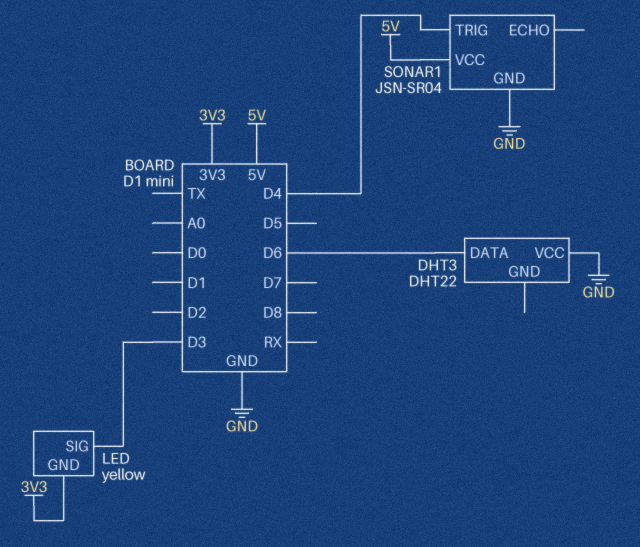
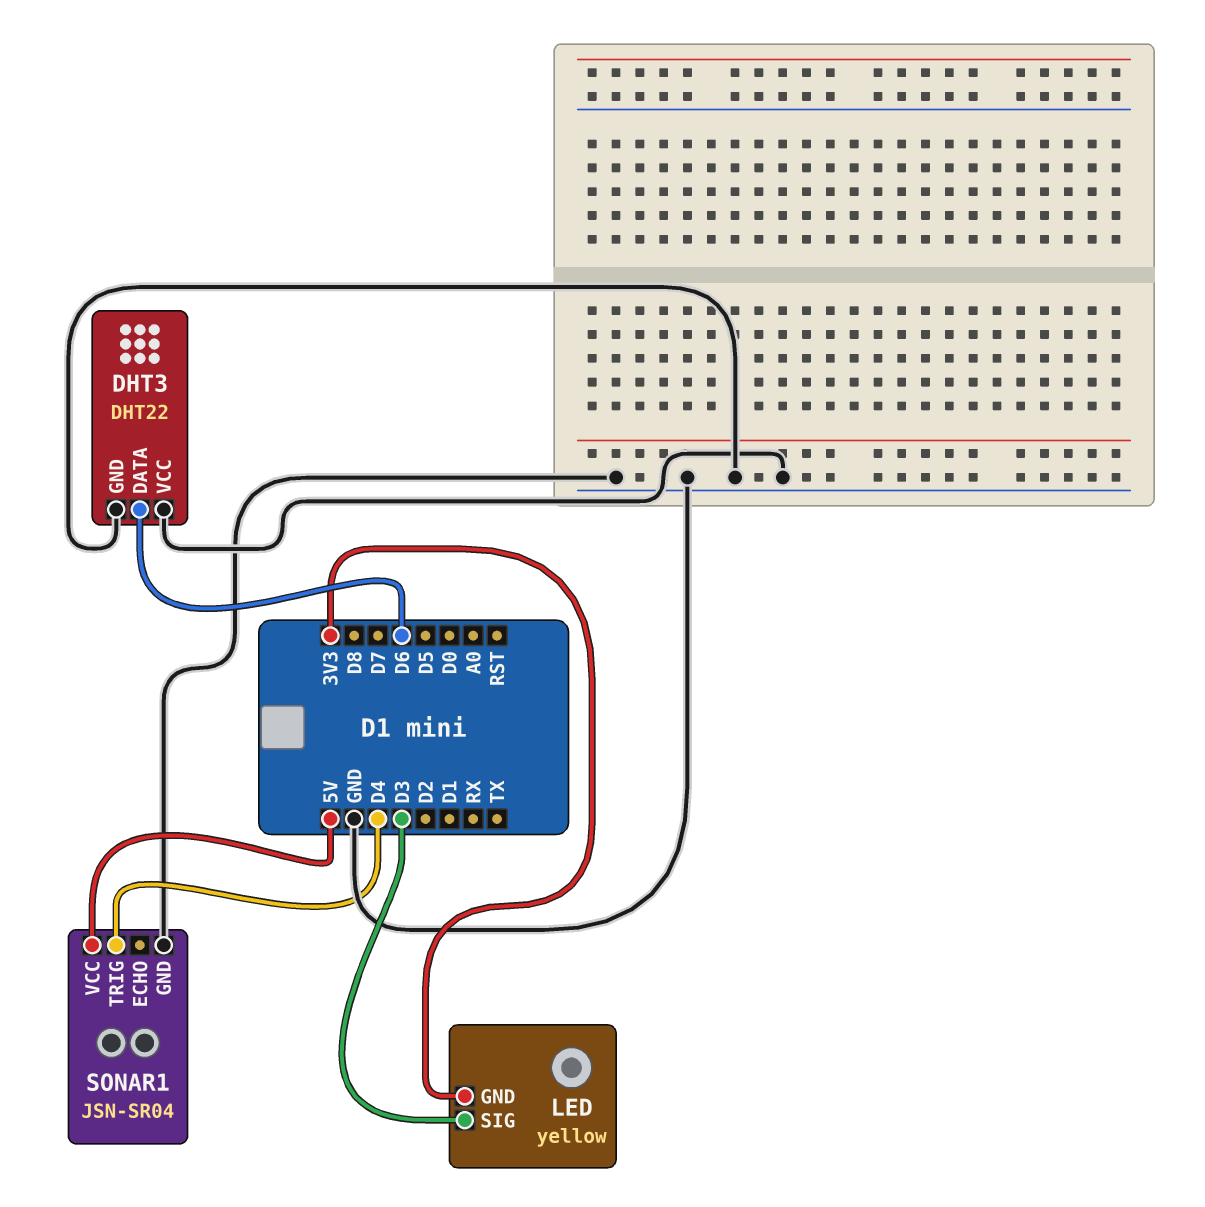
DHT3 pin GND: none -> GND

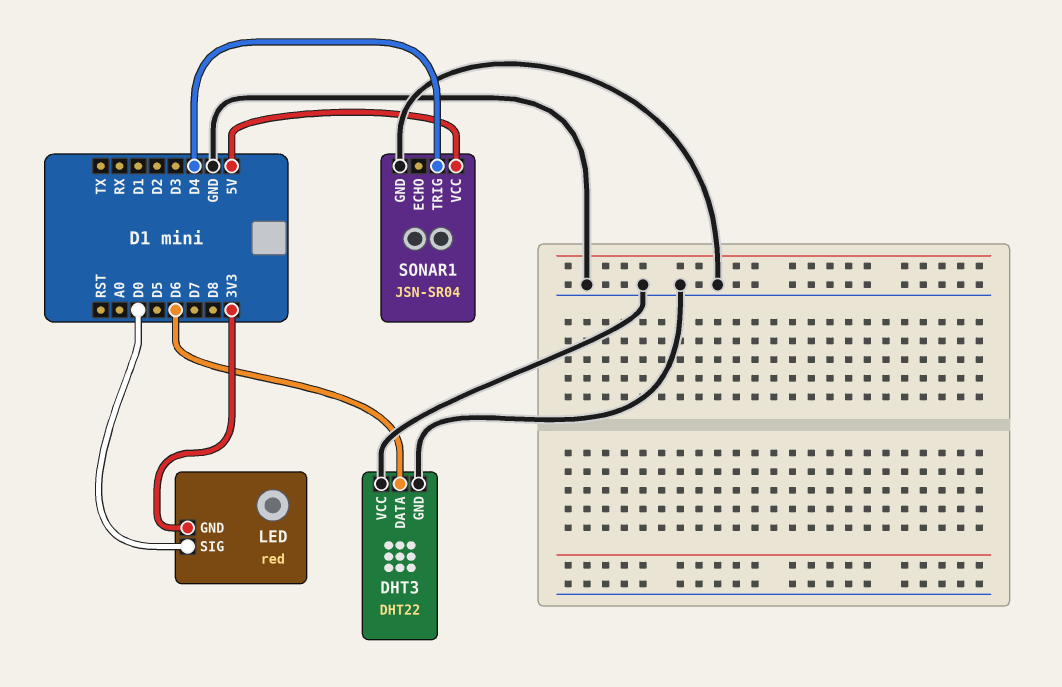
LED: yellow -> red
LED pin SIG: D3 -> D0

